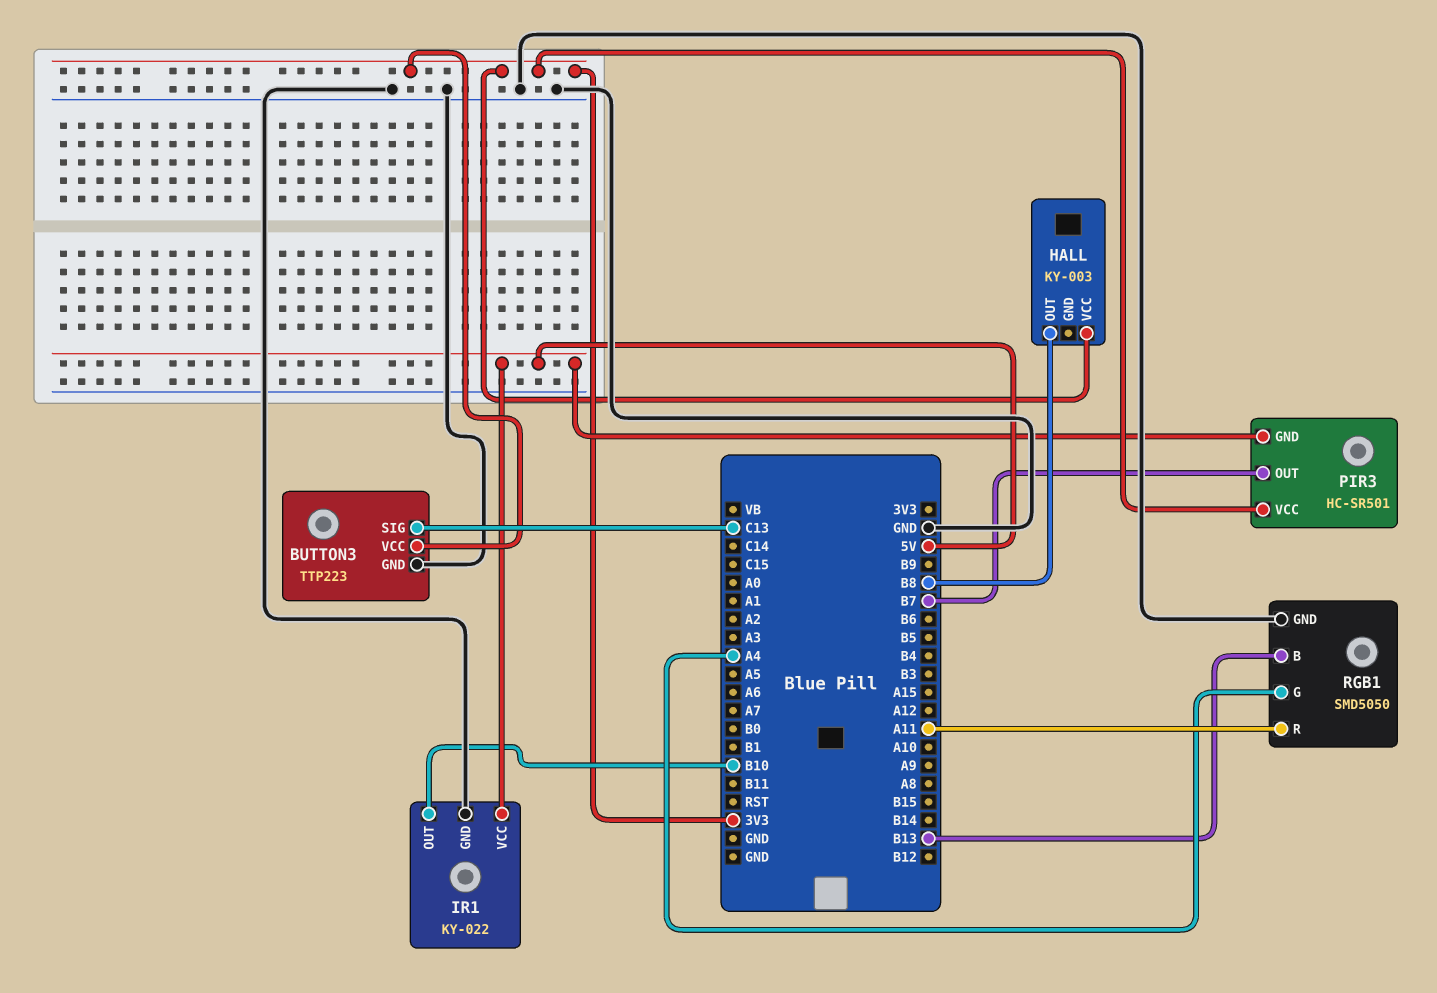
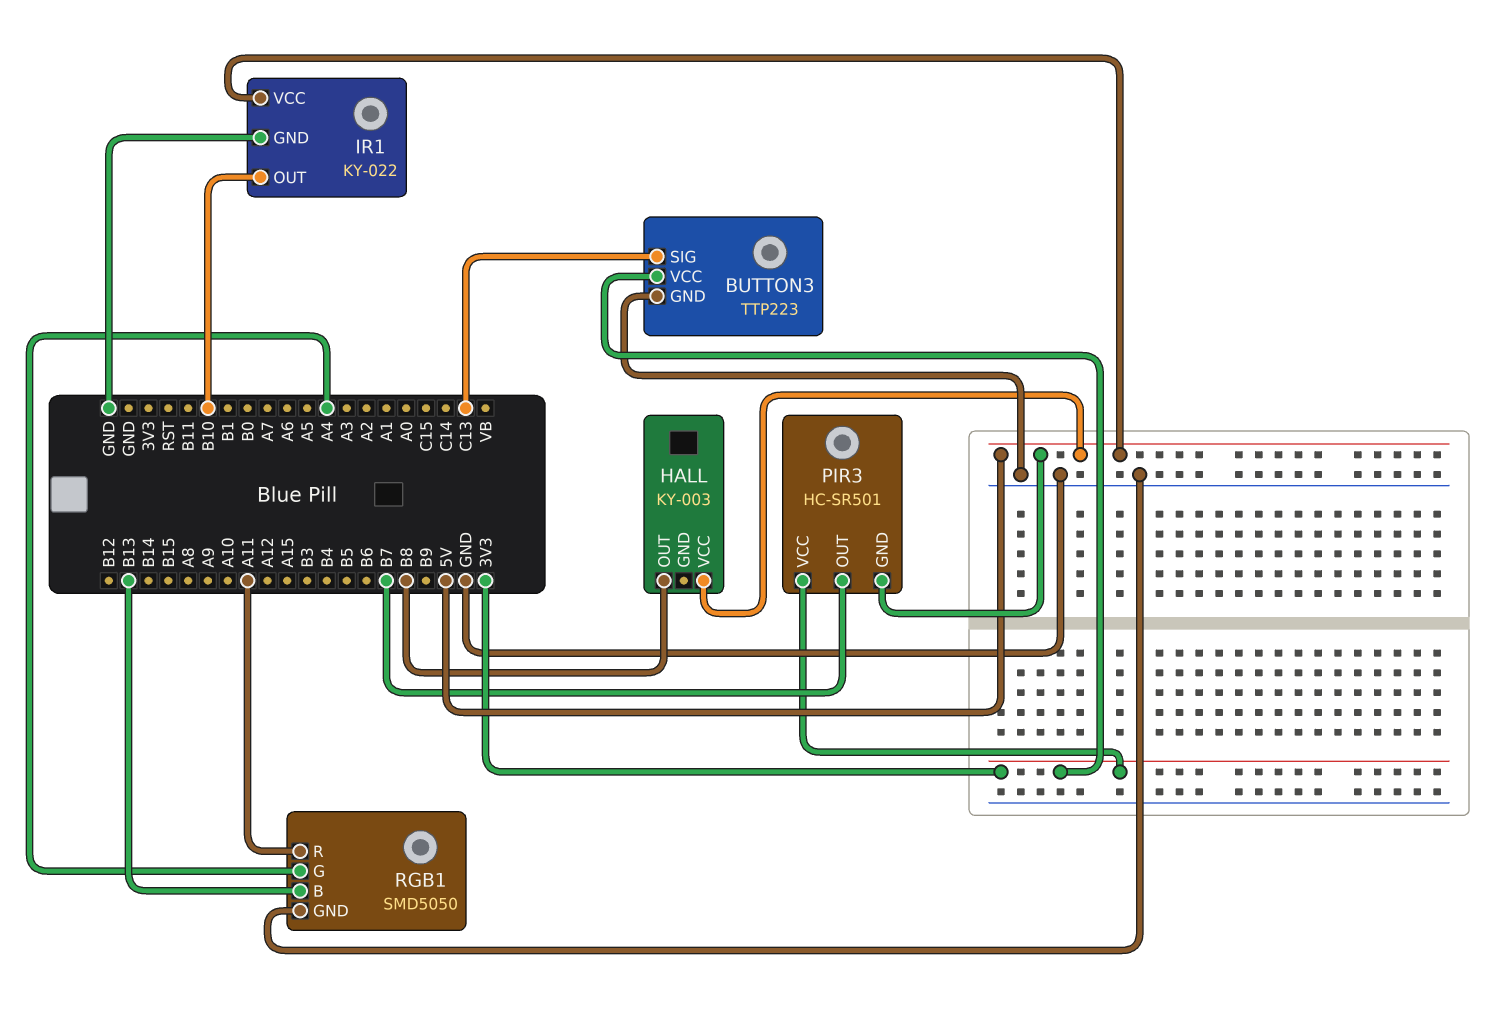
HALL pin VCC: 3V3 -> 5V

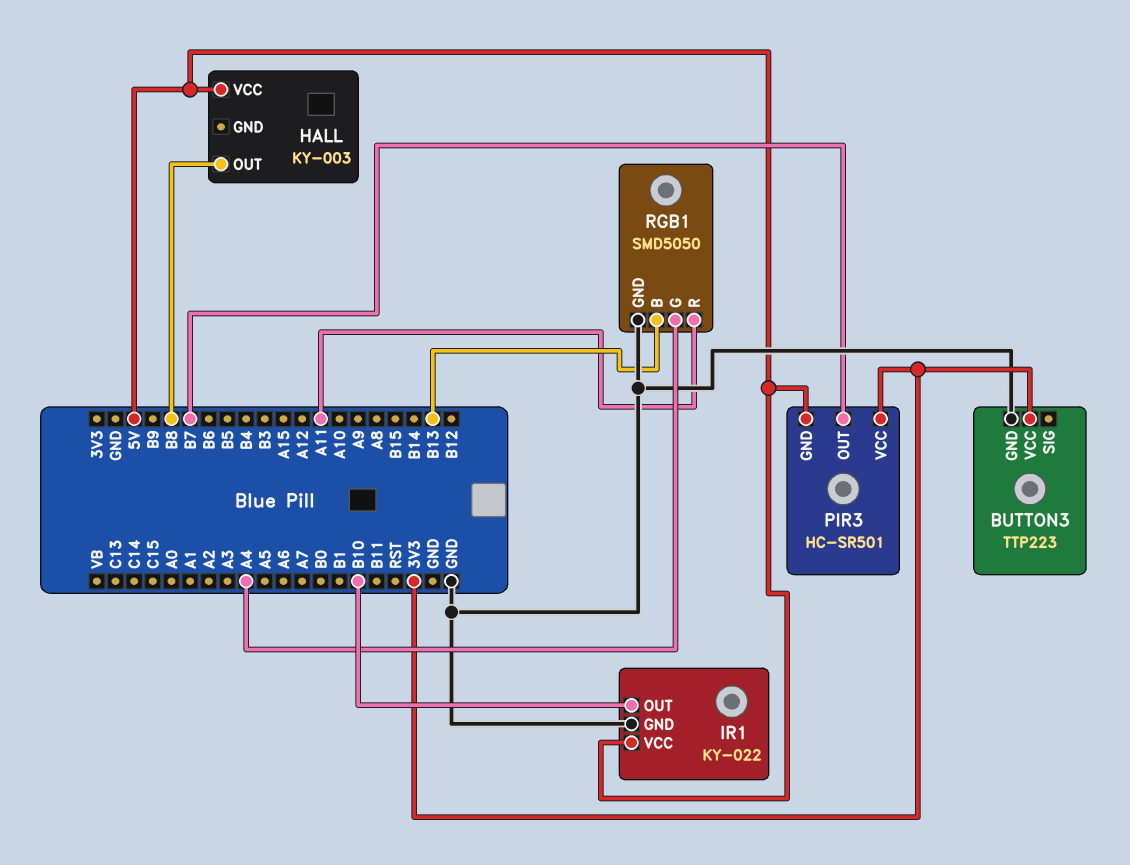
BUTTON3 pin SIG: C13 -> none

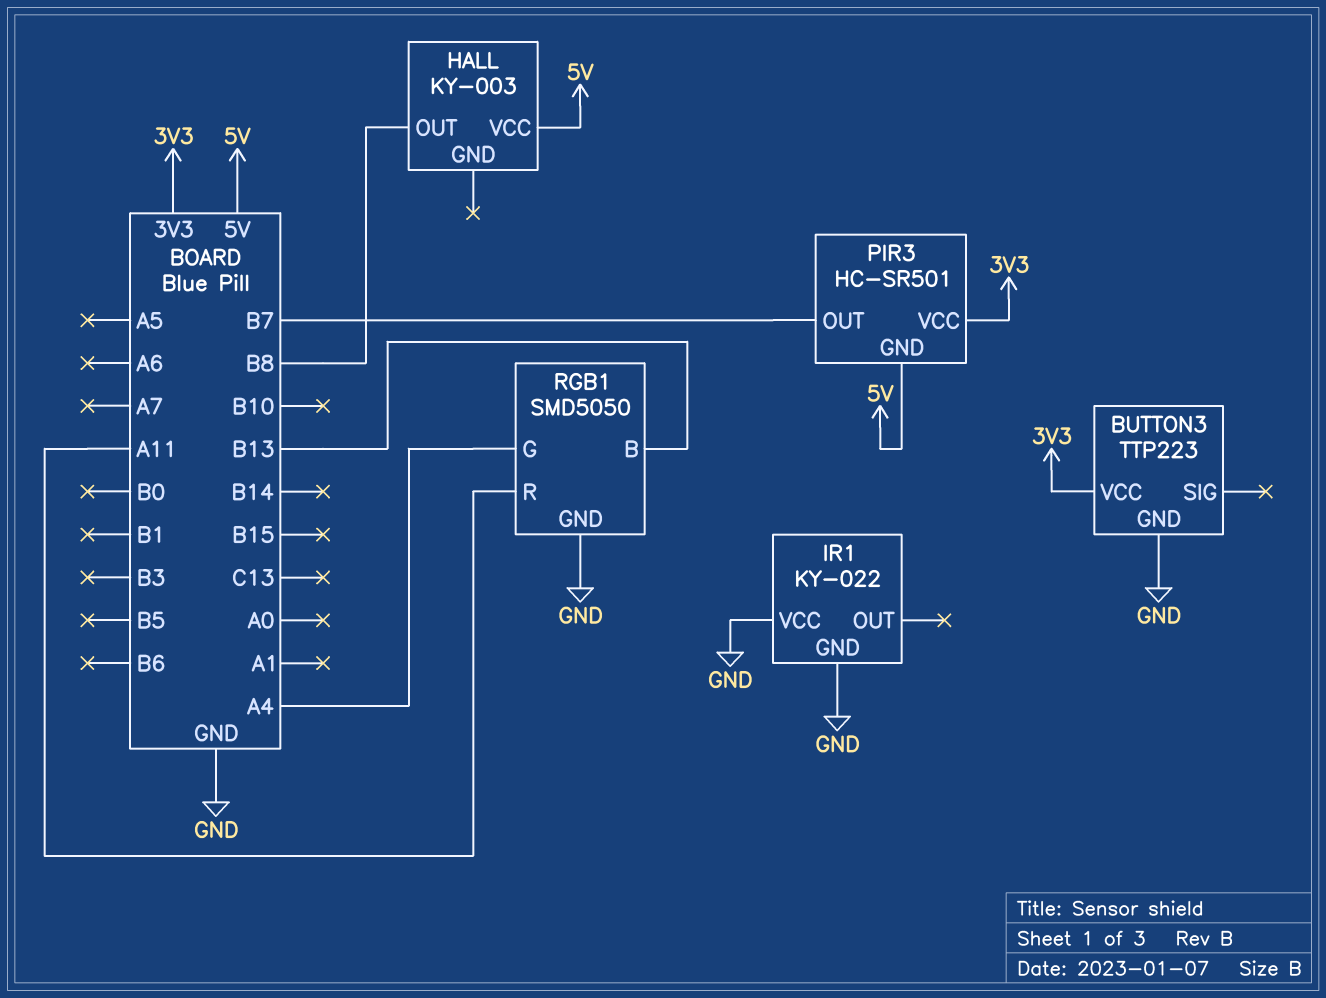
IR1 pin OUT: B10 -> none
IR1 pin VCC: 5V -> GND

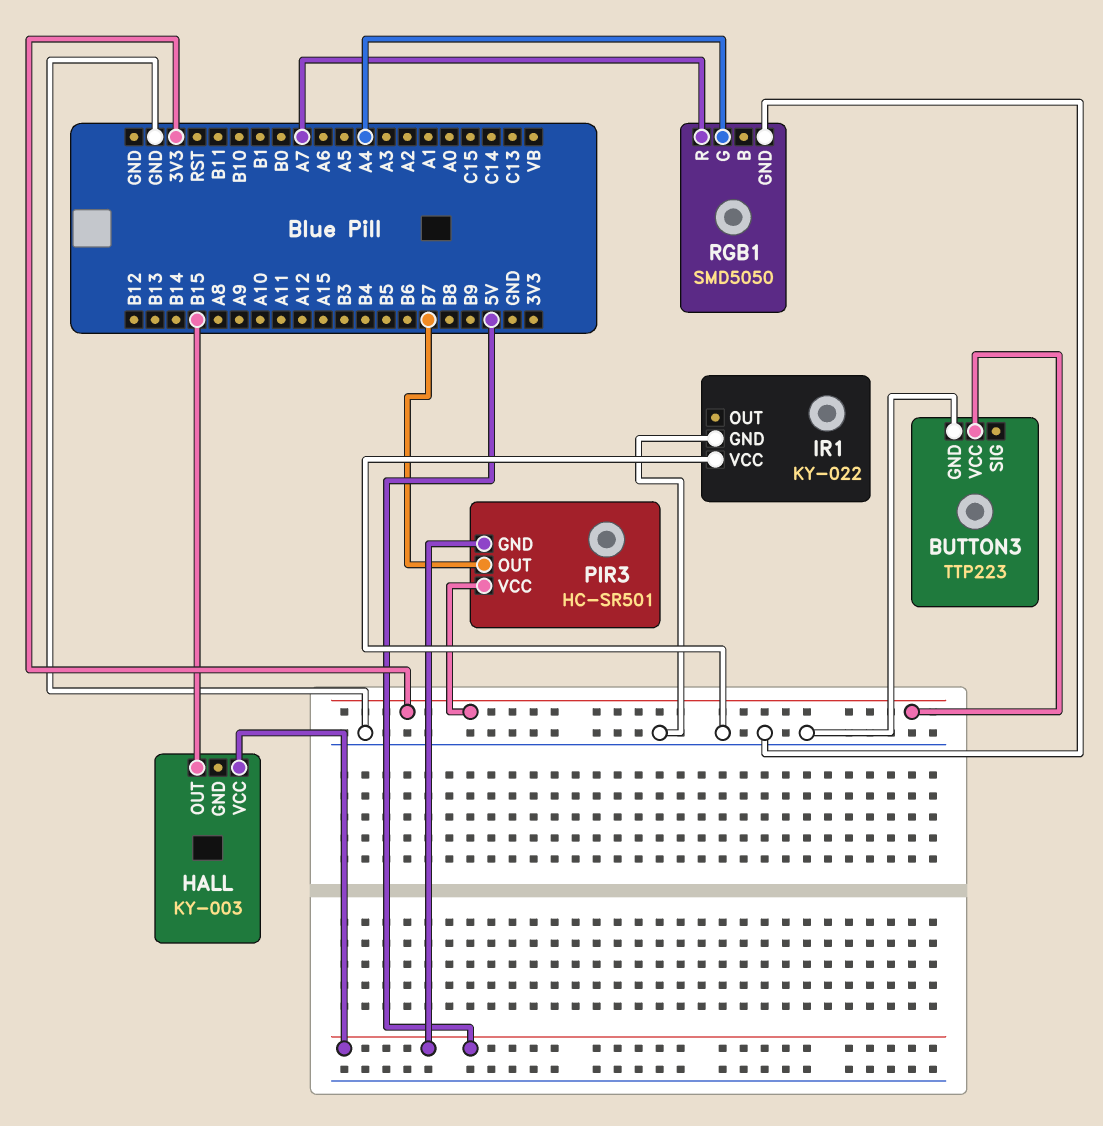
HALL pin OUT: B8 -> B15
RGB1 pin B: B13 -> none
RGB1 pin R: A11 -> A7

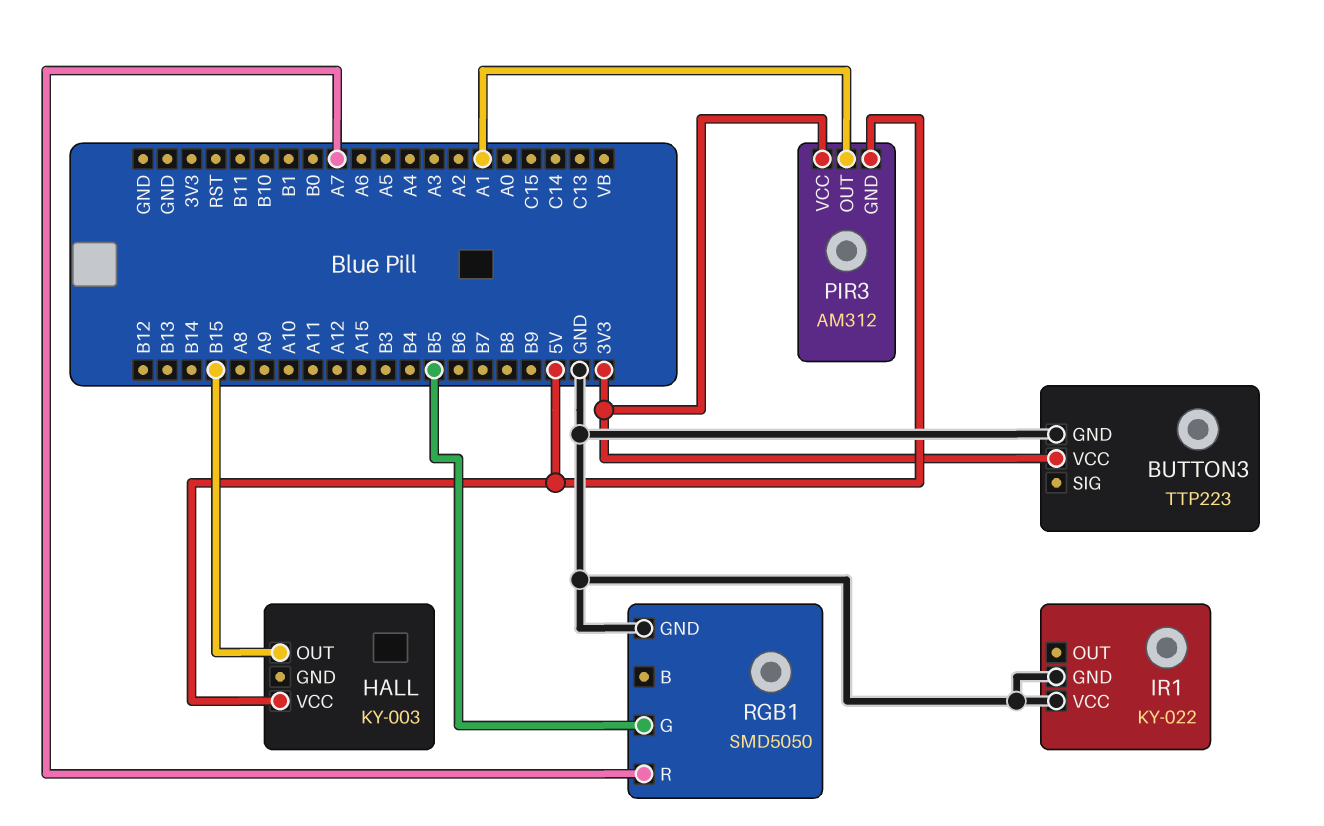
PIR3: HC-SR501 -> AM312
PIR3 pin OUT: B7 -> A1
RGB1 pin G: A4 -> B5

